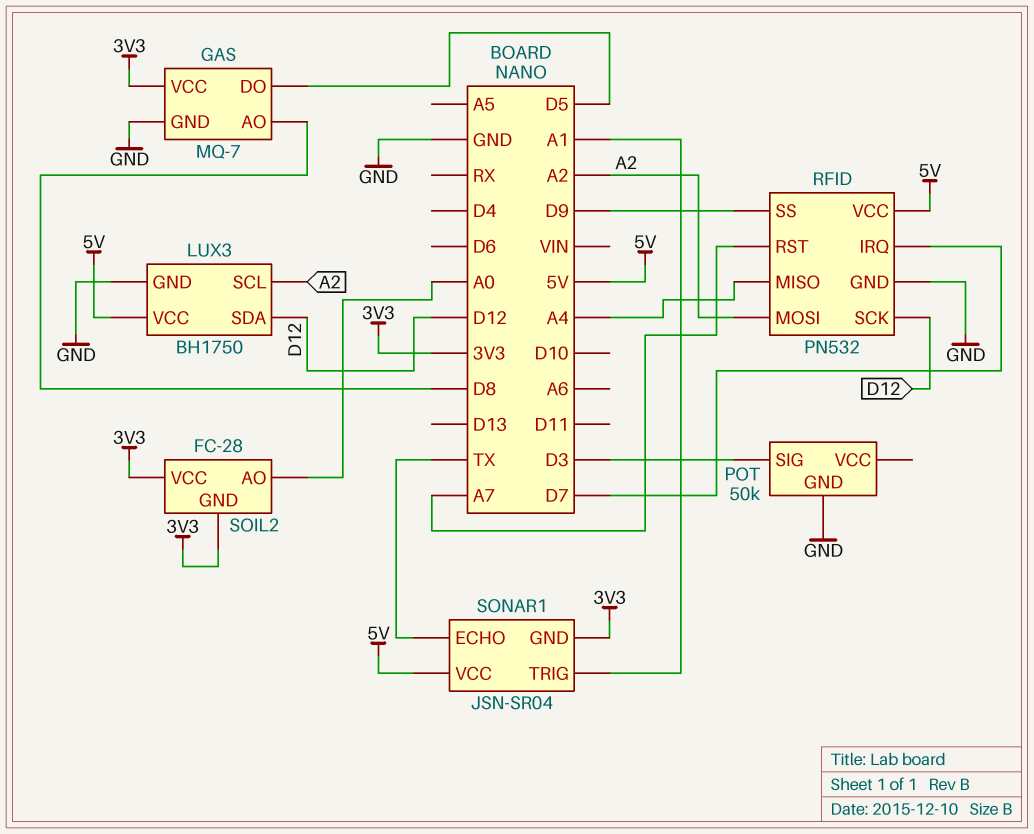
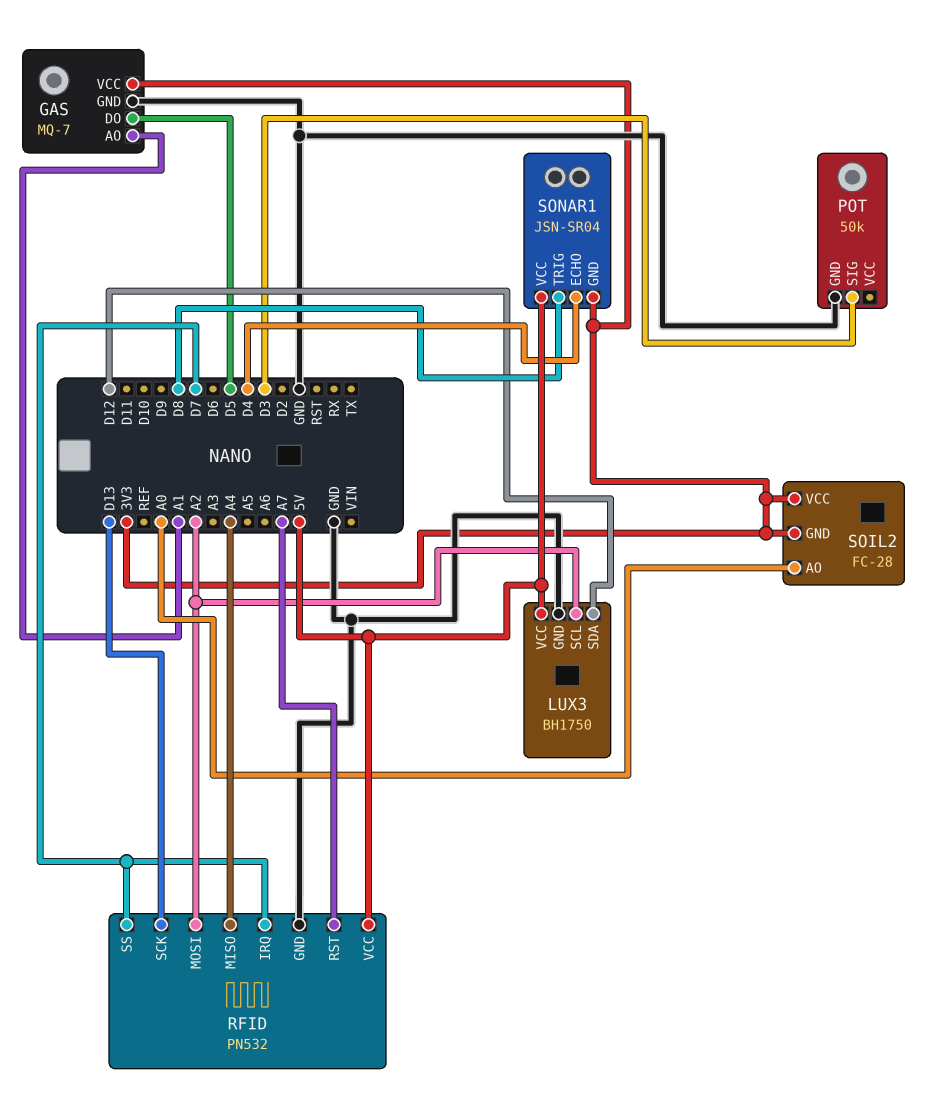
GAS pin AO: D8 -> A1
RFID pin SCK: D12 -> D13
RFID pin SS: D9 -> D7
SONAR1 pin ECHO: TX -> D4
SONAR1 pin TRIG: A1 -> D8

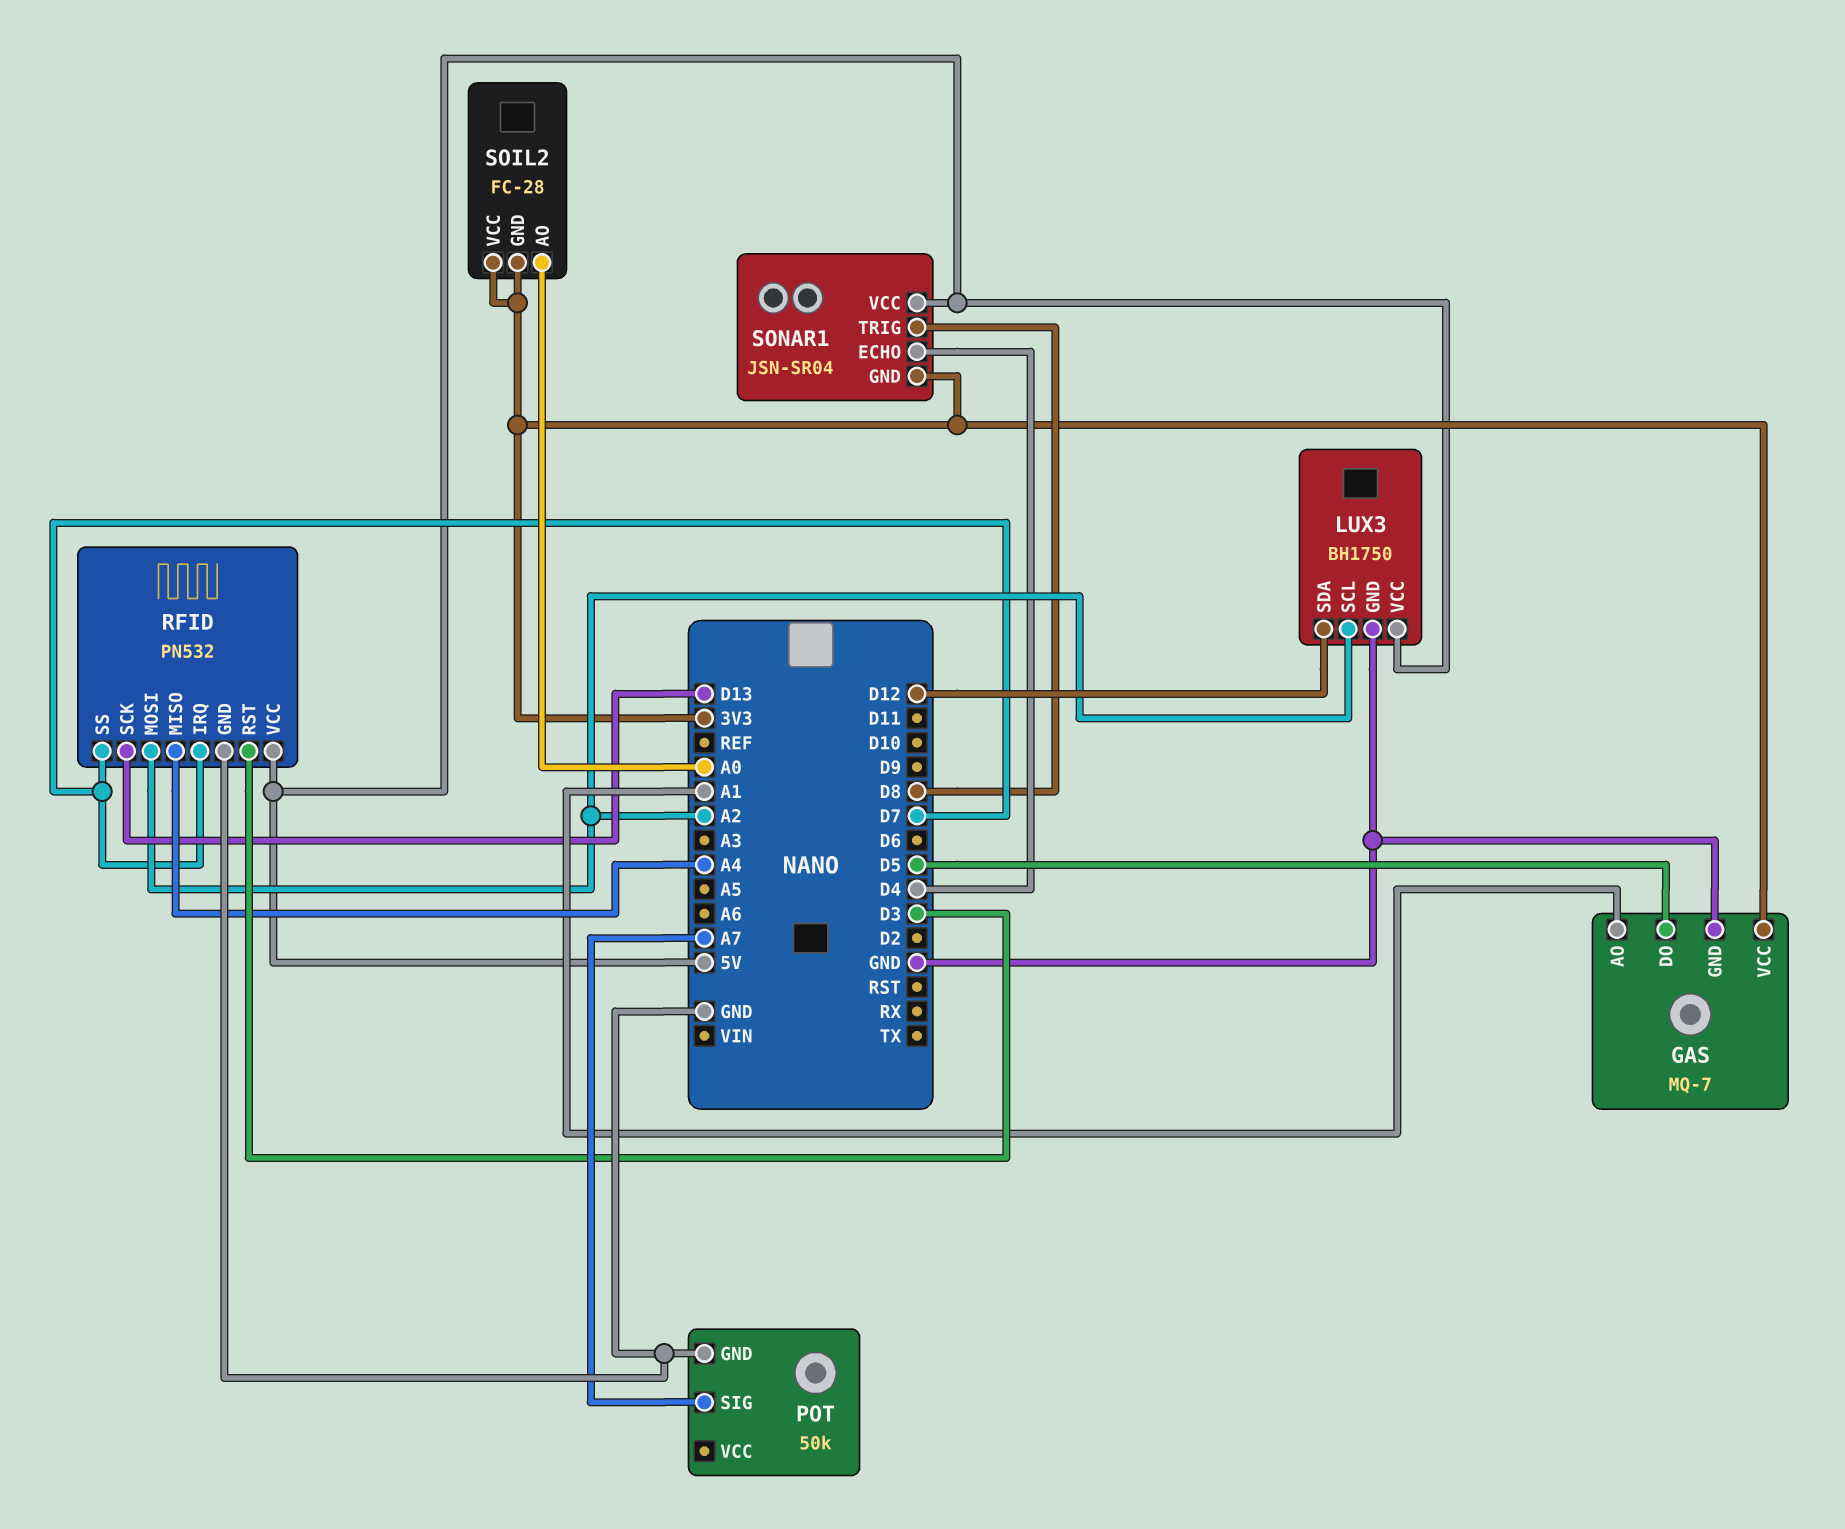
POT pin SIG: D3 -> A7
RFID pin RST: A7 -> D3

